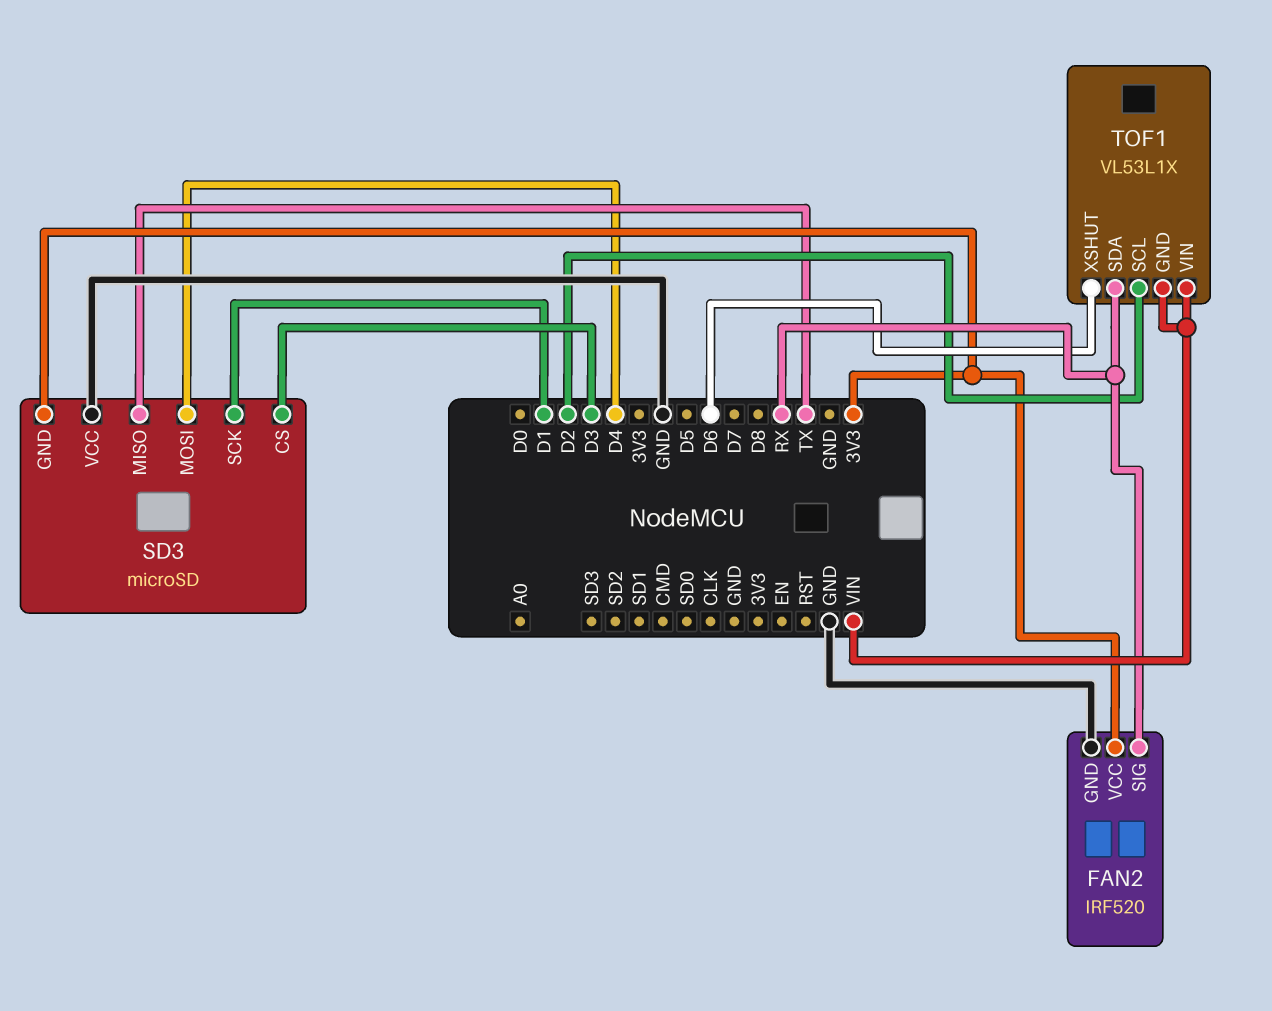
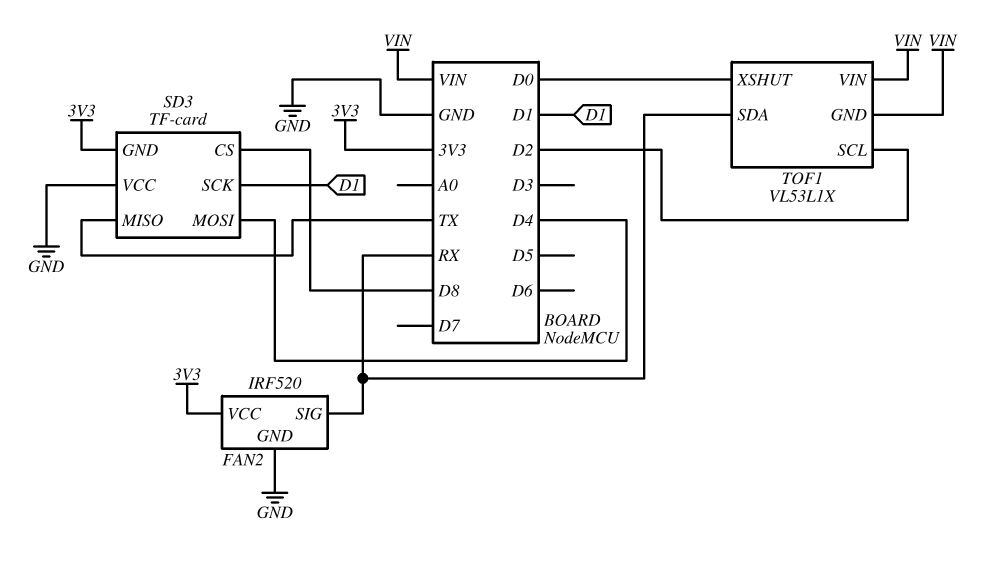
SD3: microSD -> TF-card
SD3 pin CS: D3 -> D8
TOF1 pin XSHUT: D6 -> D0

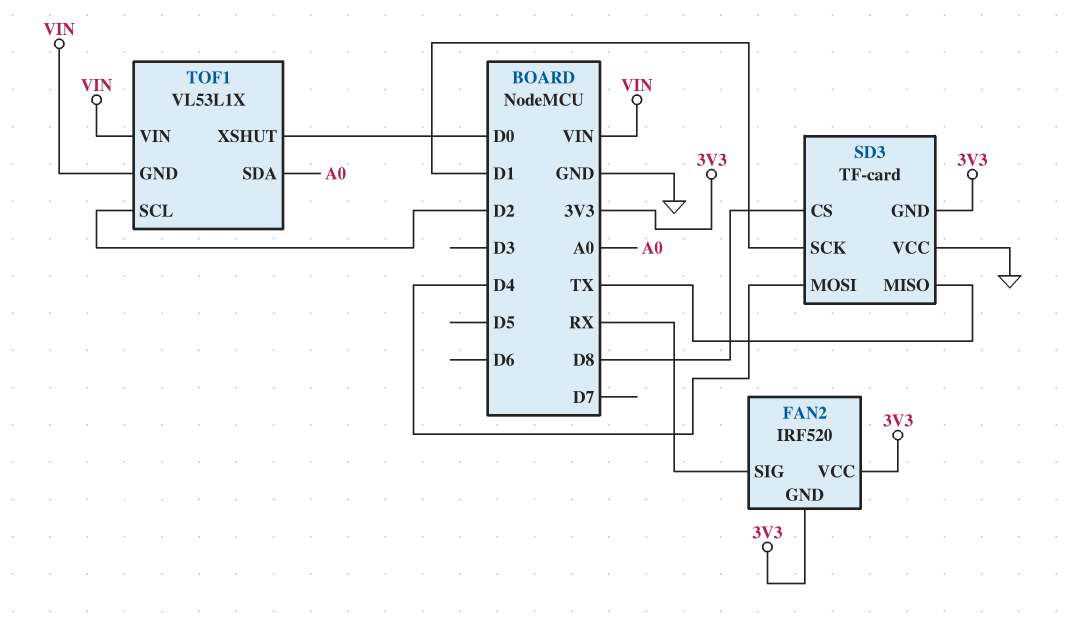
FAN2 pin GND: GND -> 3V3
TOF1 pin SDA: RX -> A0

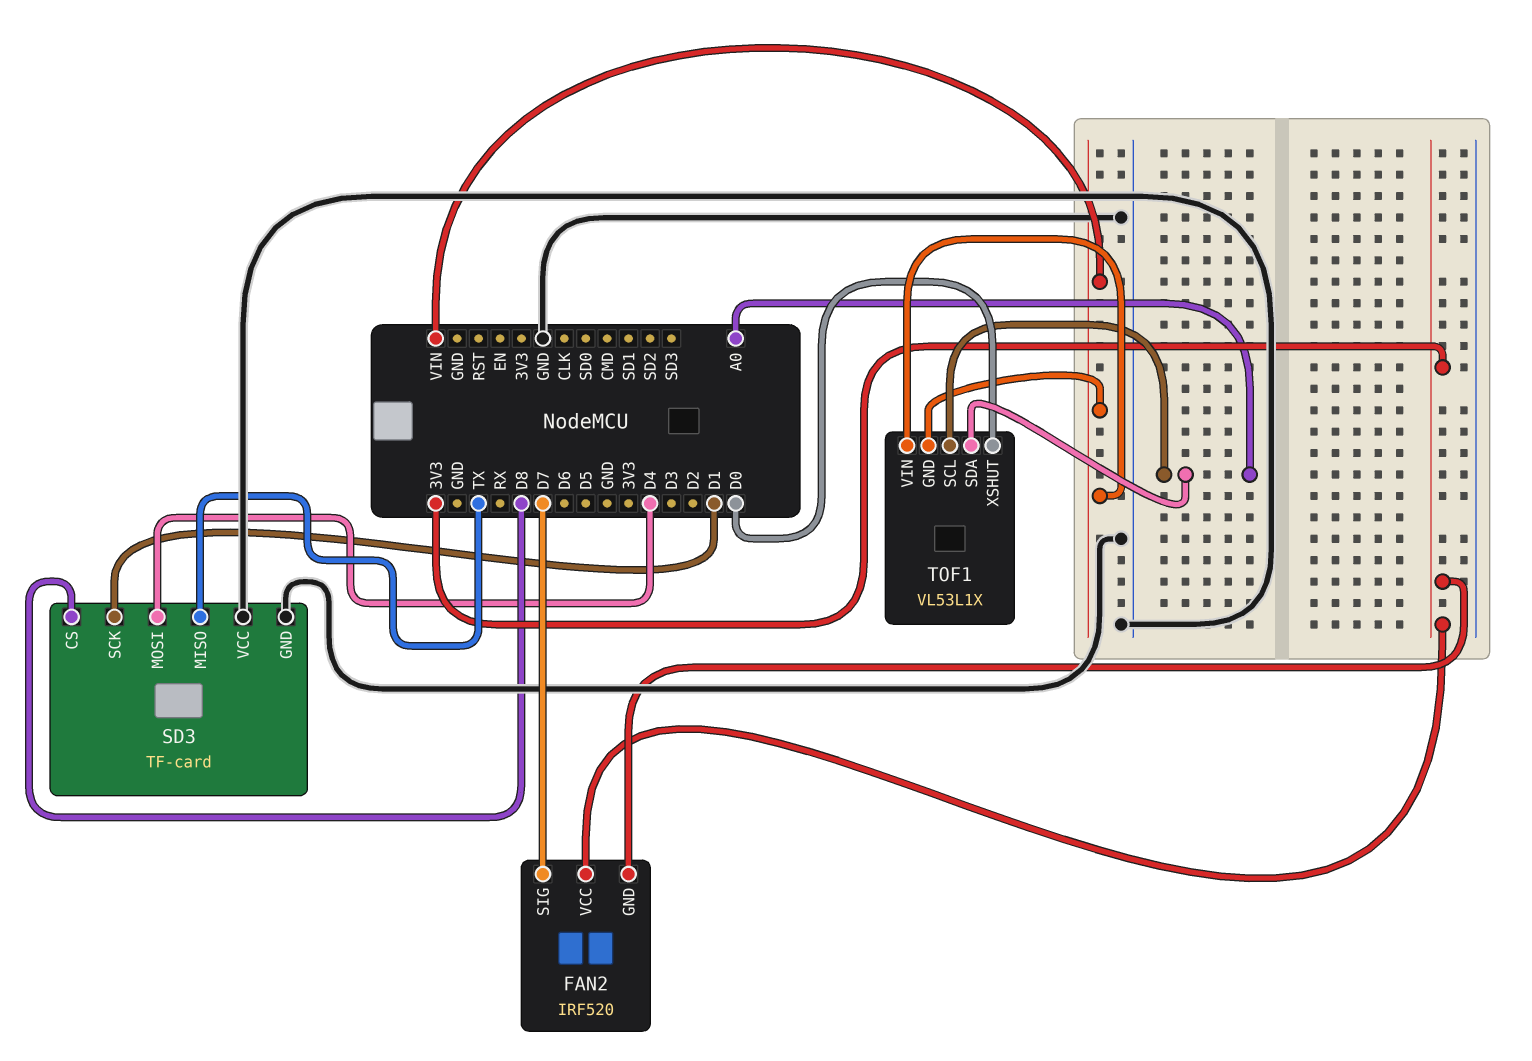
FAN2 pin SIG: RX -> D7
SD3 pin GND: 3V3 -> GND
TOF1 pin SCL: D2 -> A0

